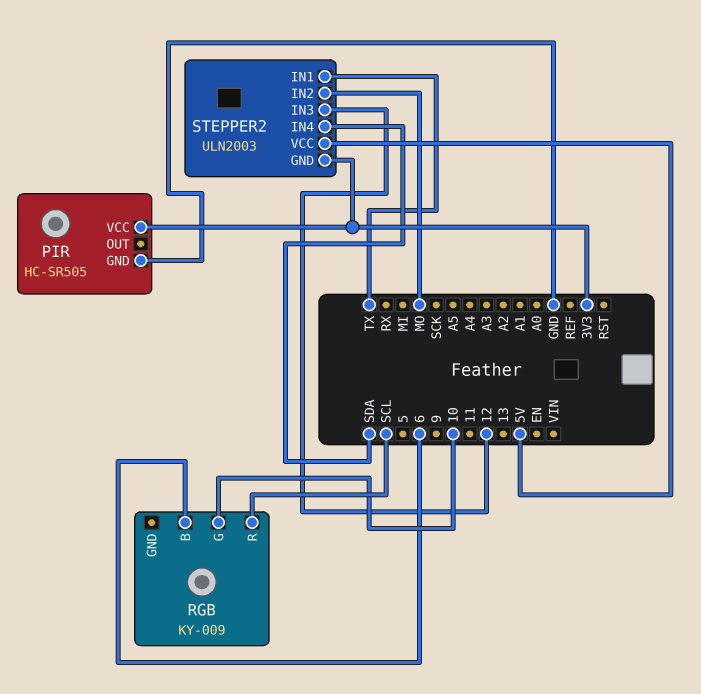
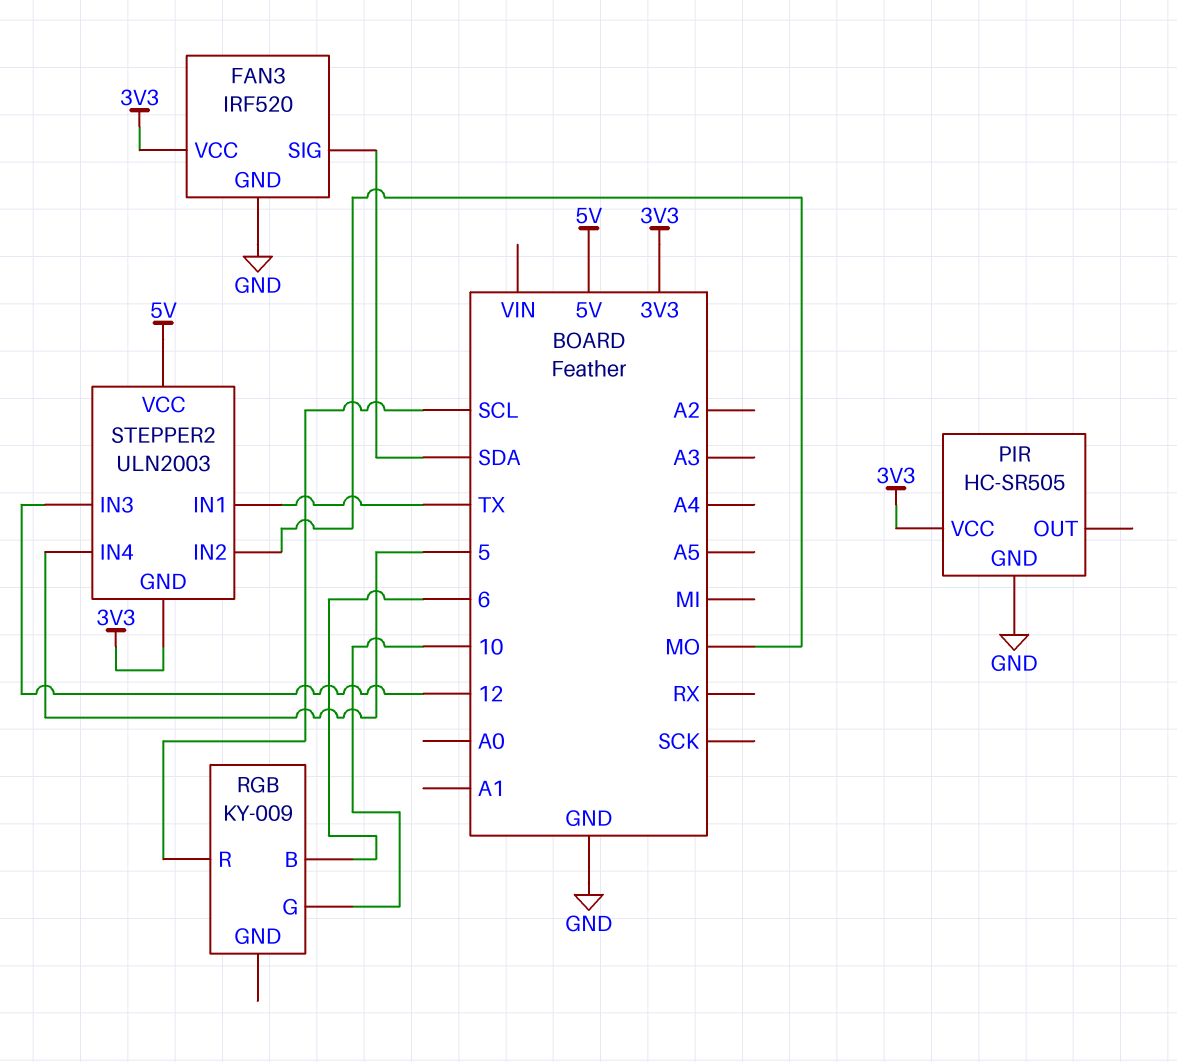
FAN3: none -> IRF520
FAN3 pin GND: none -> GND
FAN3 pin SIG: none -> SDA
FAN3 pin VCC: none -> 3V3
STEPPER2 pin IN4: SDA -> 5

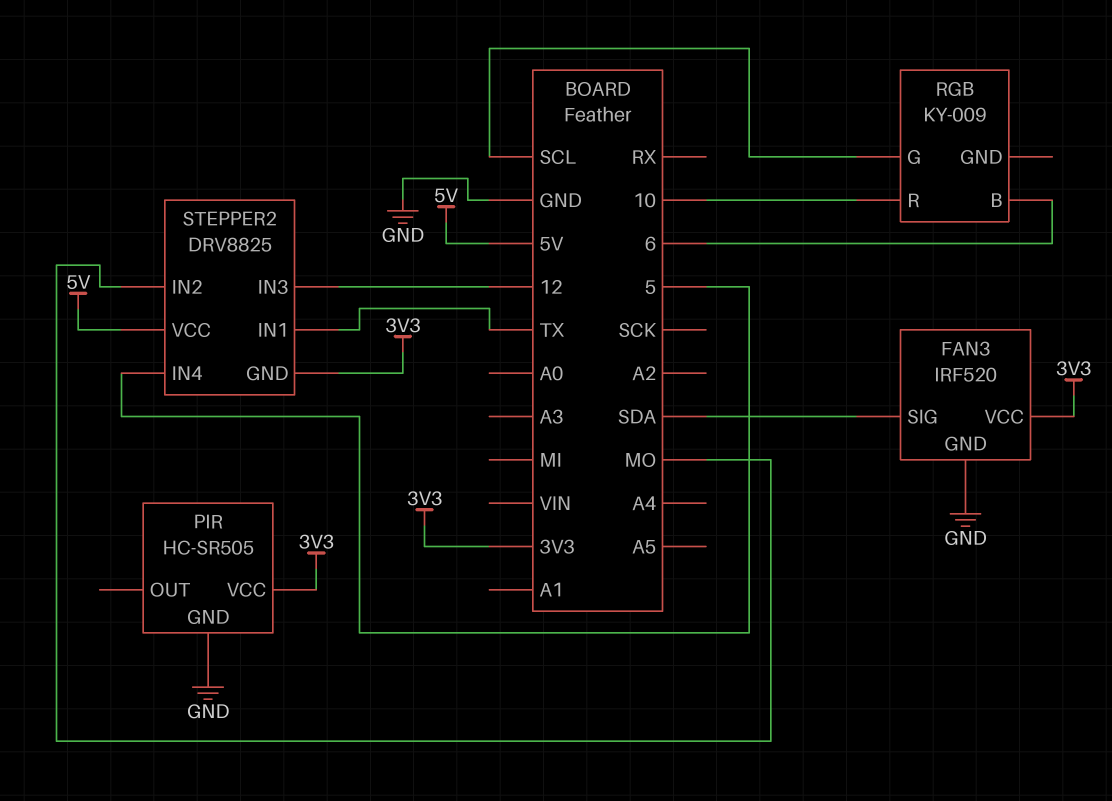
RGB pin G: 10 -> SCL
RGB pin R: SCL -> 10
STEPPER2: ULN2003 -> DRV8825

